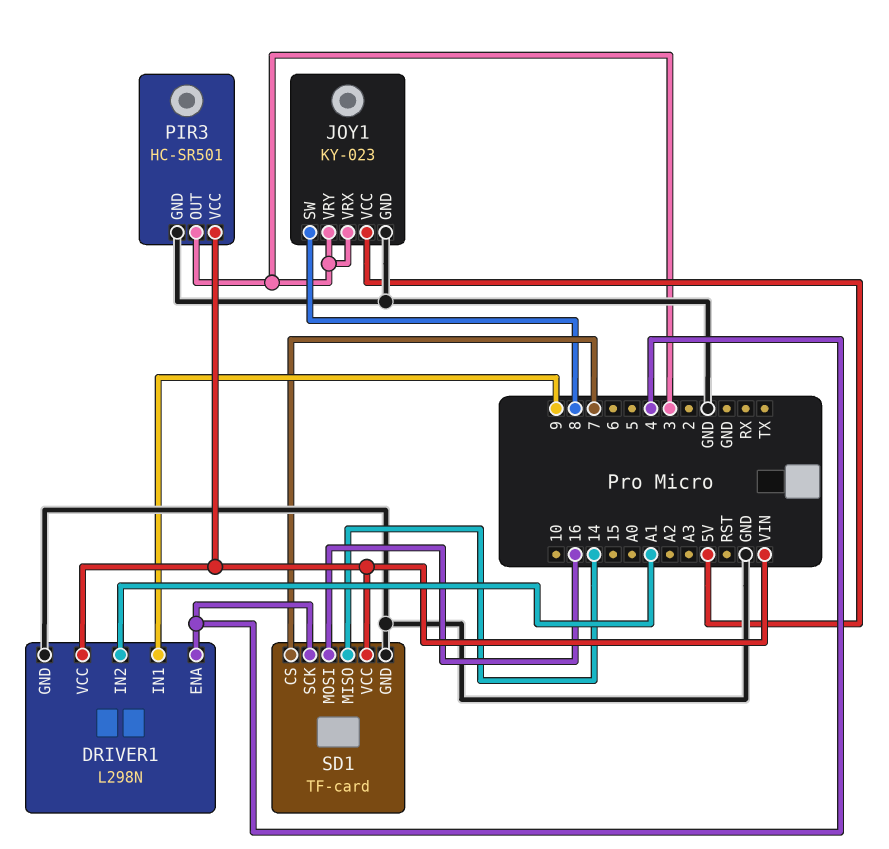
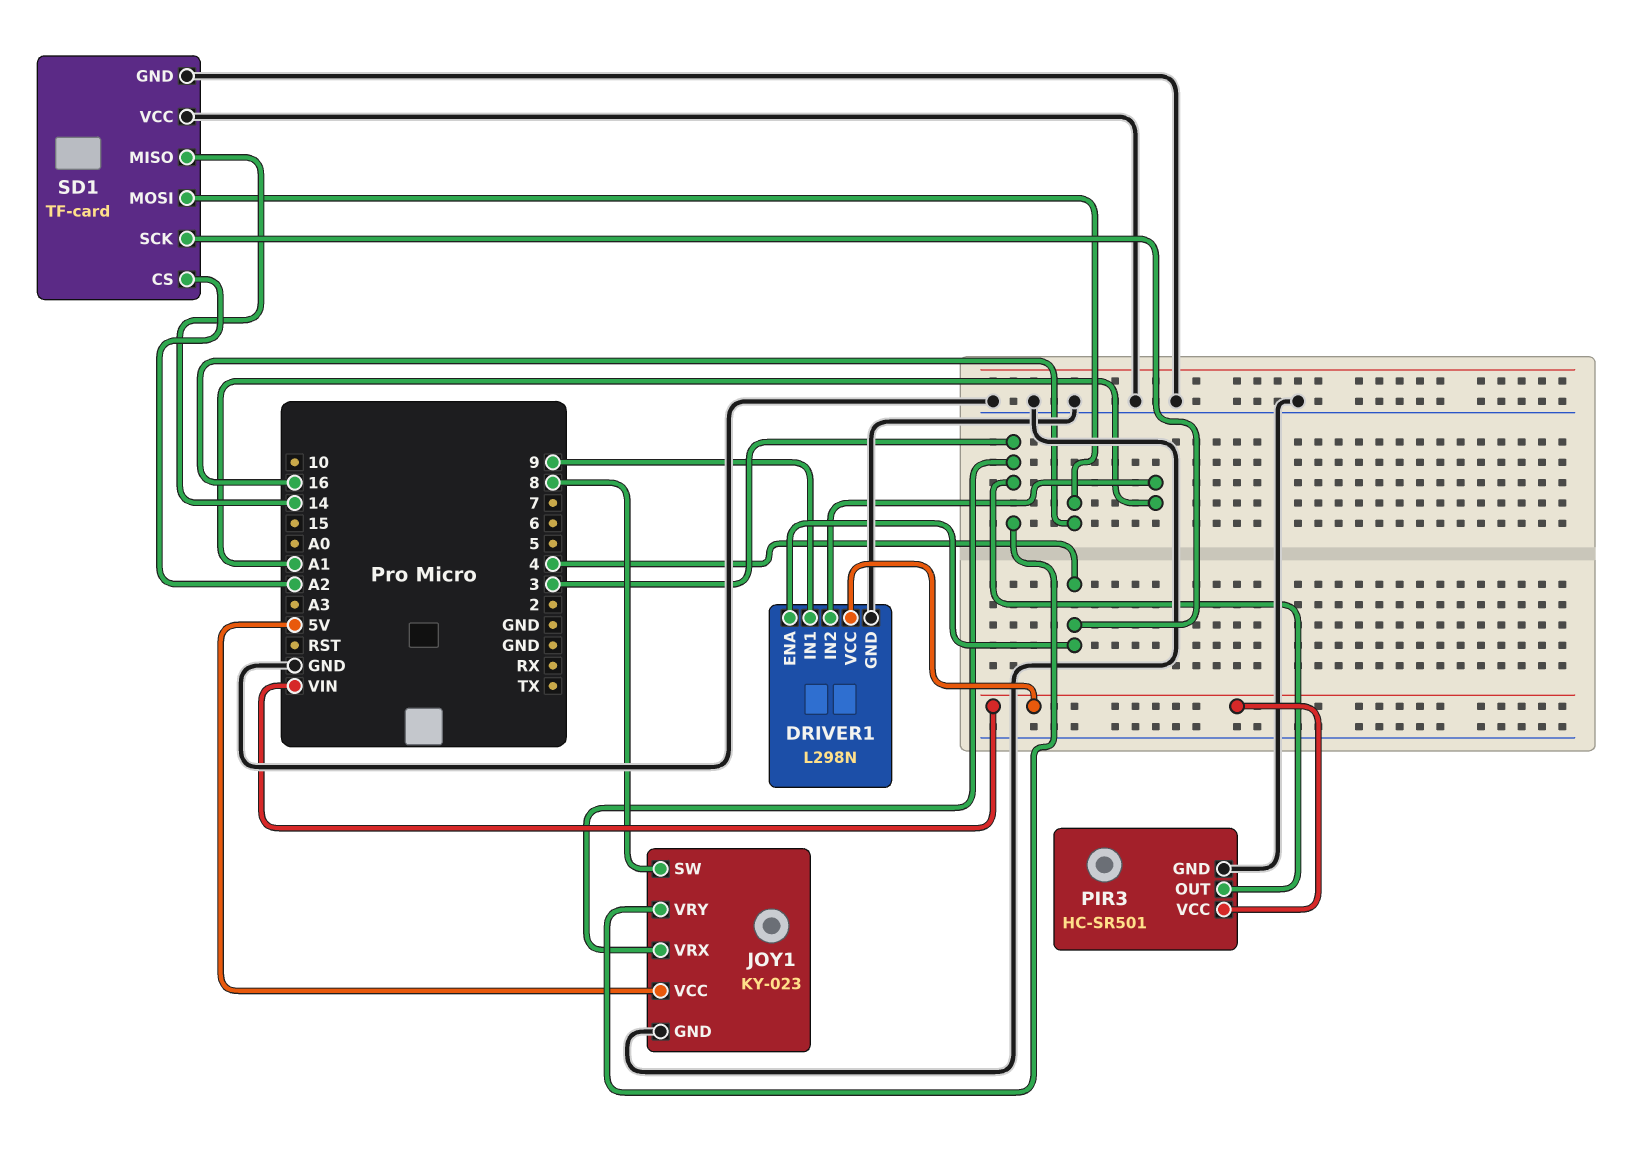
SD1 pin CS: 7 -> A2
SD1 pin VCC: VIN -> GND

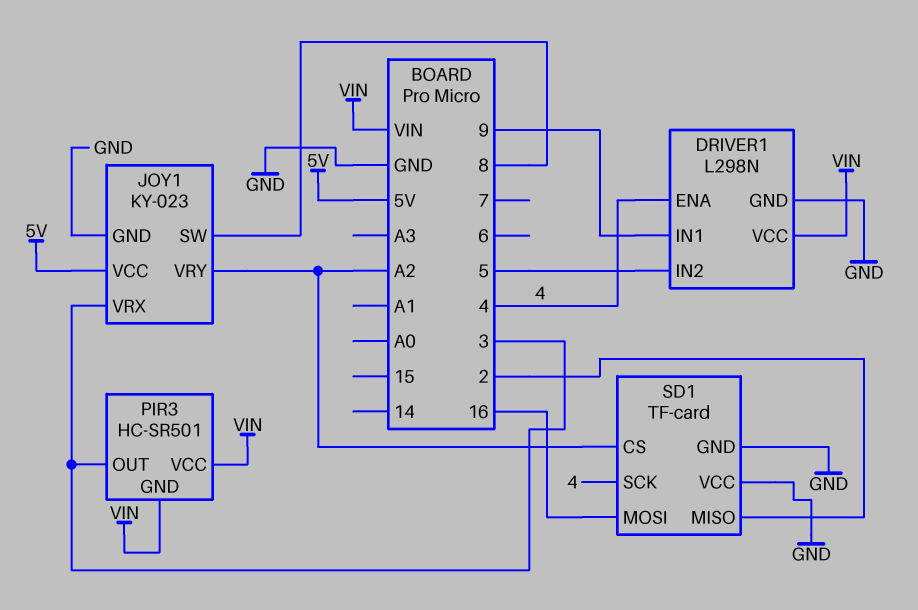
DRIVER1 pin IN2: A1 -> 5
JOY1 pin VRY: 3 -> A2
PIR3 pin GND: GND -> VIN
SD1 pin MISO: 14 -> 2

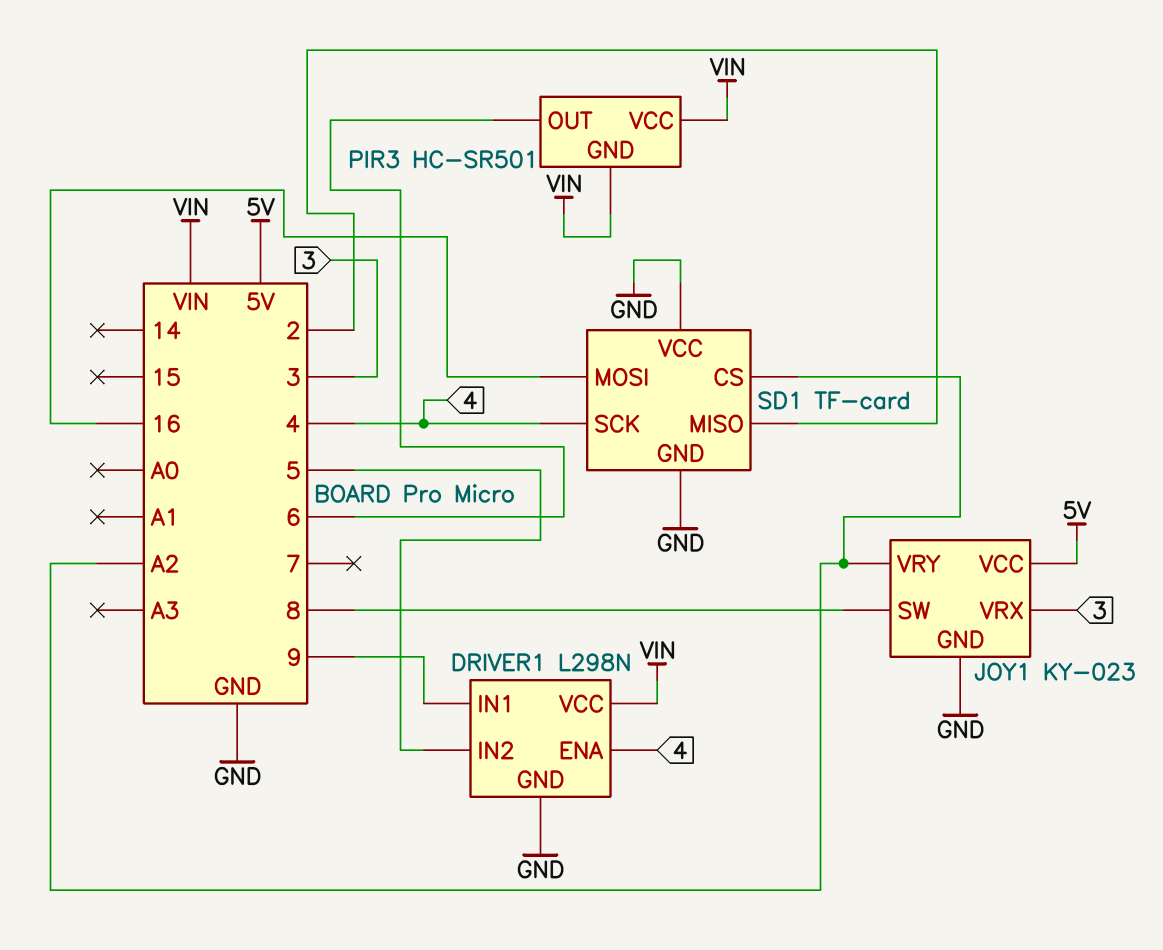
PIR3 pin OUT: 3 -> 6

